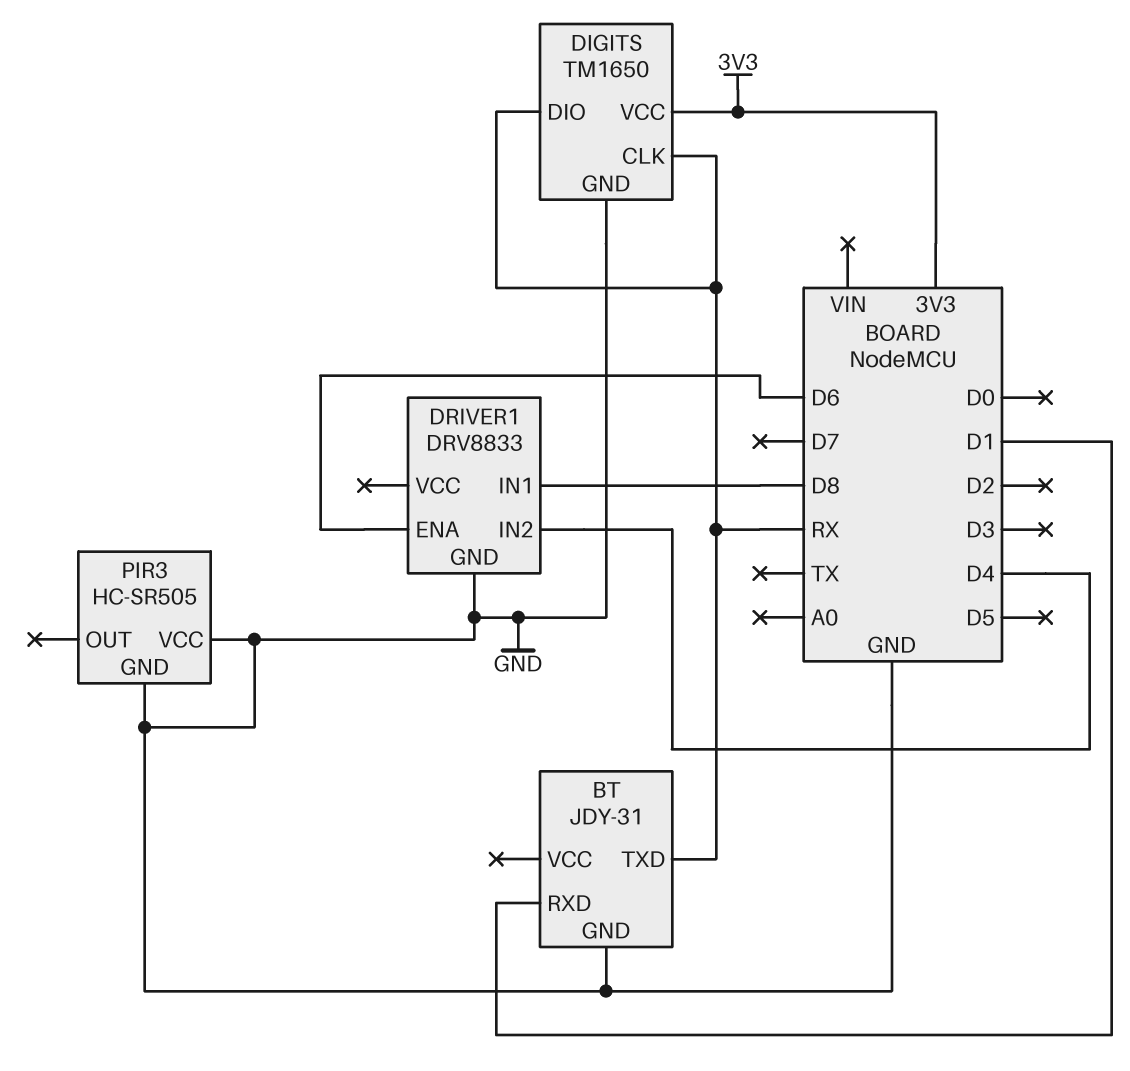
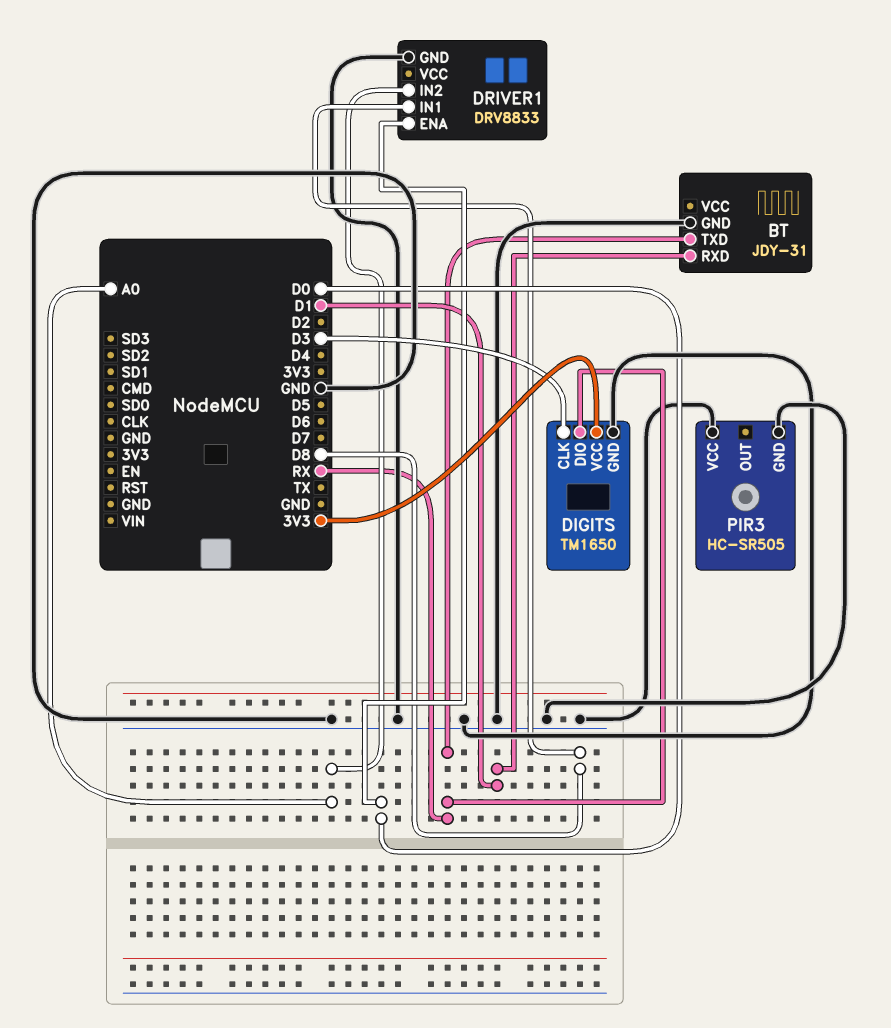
DIGITS pin CLK: RX -> D3
DRIVER1 pin ENA: D6 -> D0
DRIVER1 pin IN2: D4 -> A0

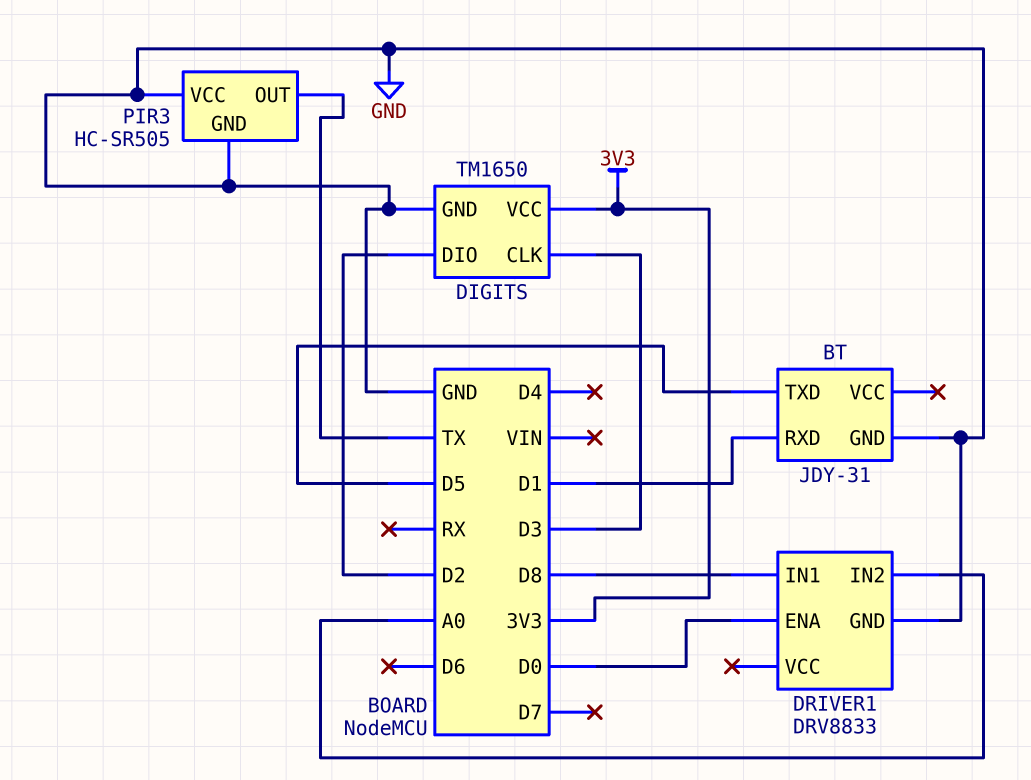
BT pin TXD: RX -> D5
DIGITS pin DIO: RX -> D2
PIR3 pin OUT: none -> TX

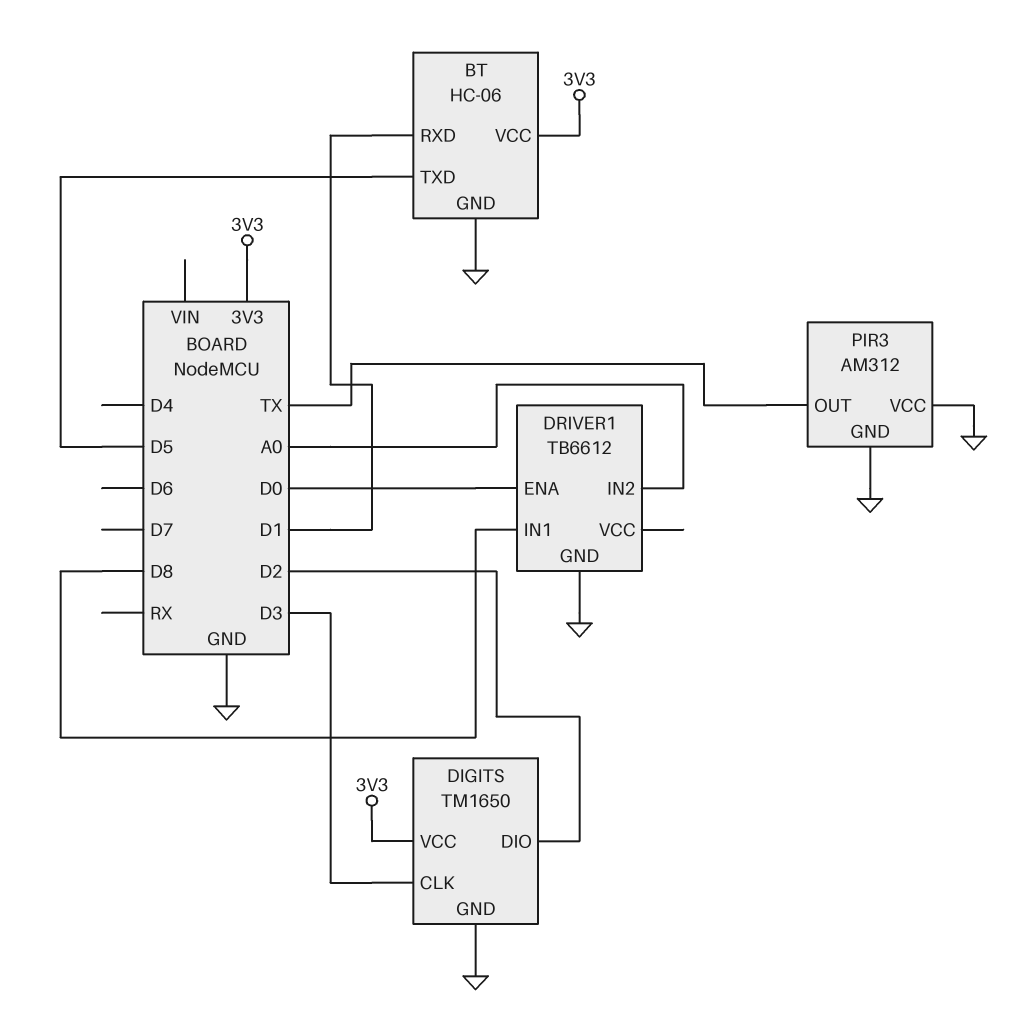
BT: JDY-31 -> HC-06
BT pin VCC: none -> 3V3
DRIVER1: DRV8833 -> TB6612
PIR3: HC-SR505 -> AM312

